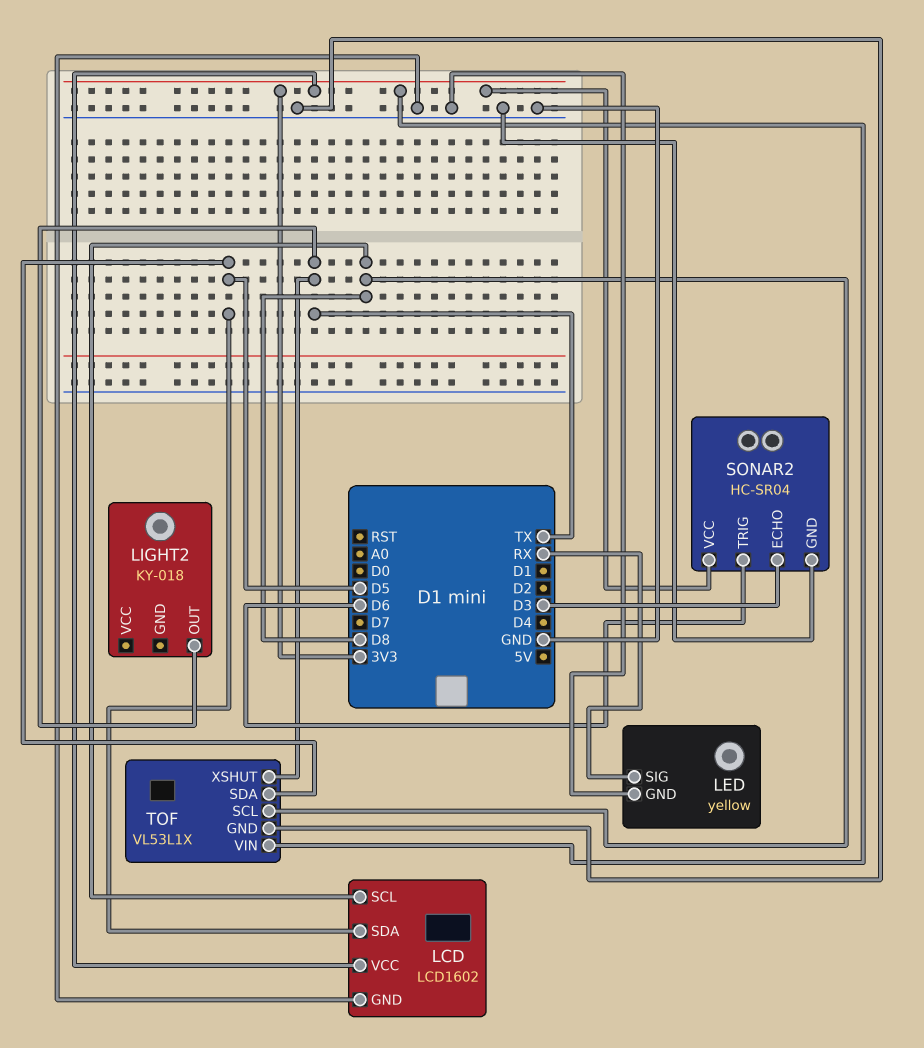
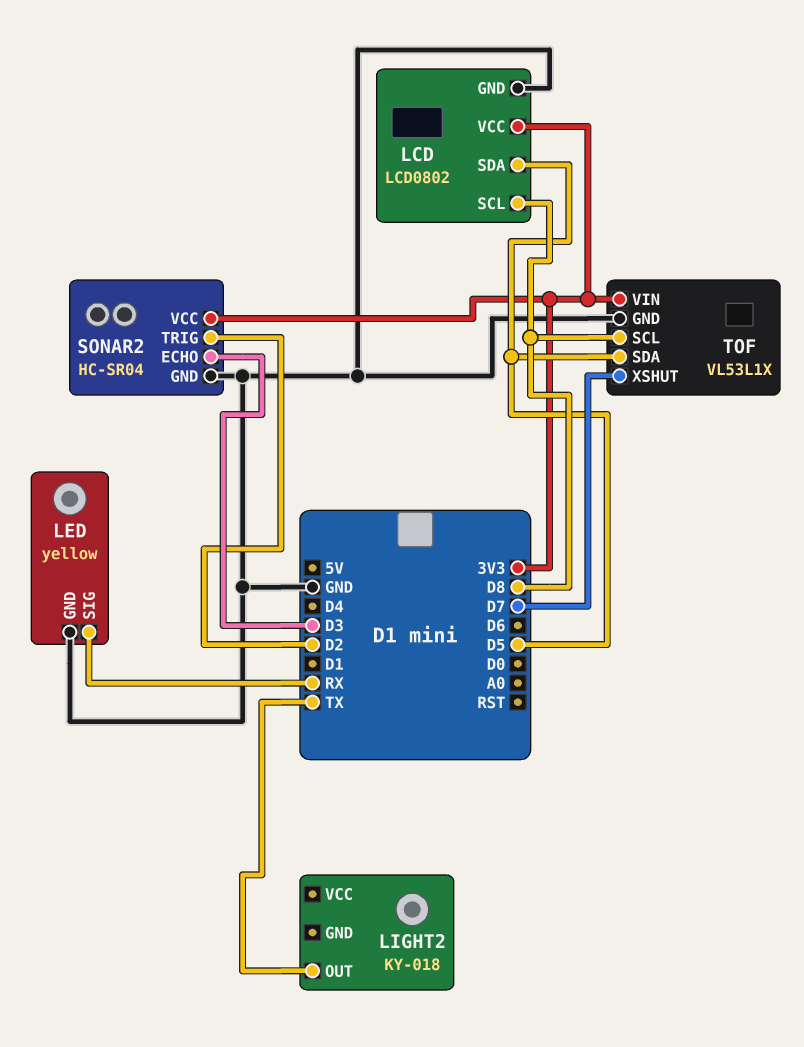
LCD: LCD1602 -> LCD0802
SONAR2 pin TRIG: D6 -> D2
TOF pin XSHUT: TX -> D7

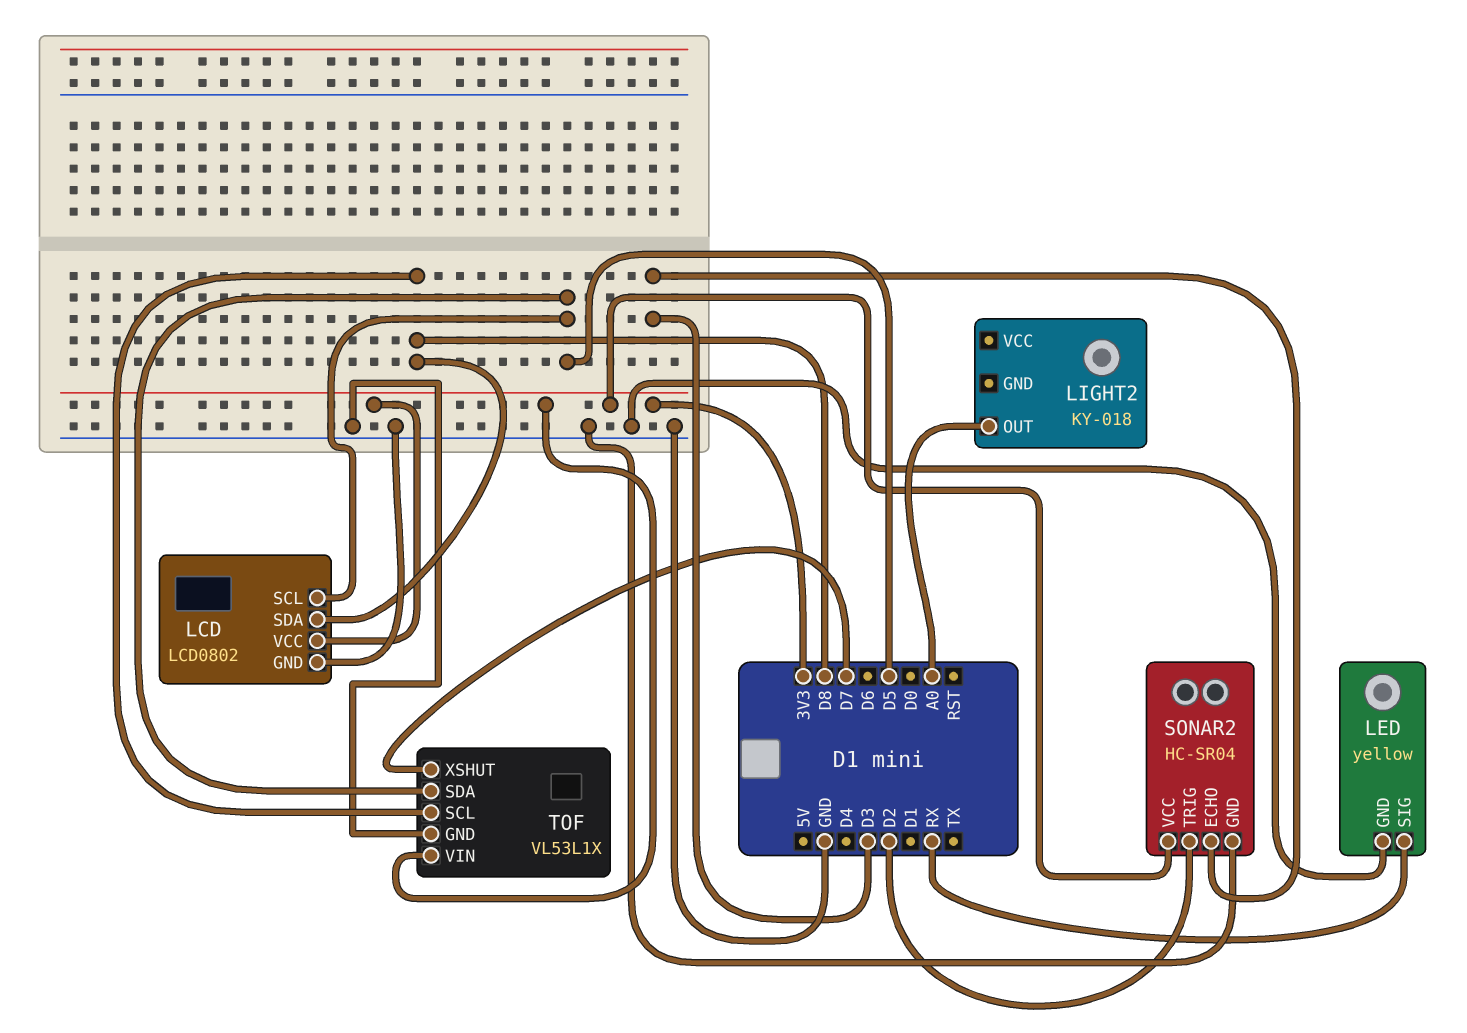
LCD pin SCL: D8 -> D5
LCD pin SDA: D5 -> D8
LIGHT2 pin OUT: TX -> A0

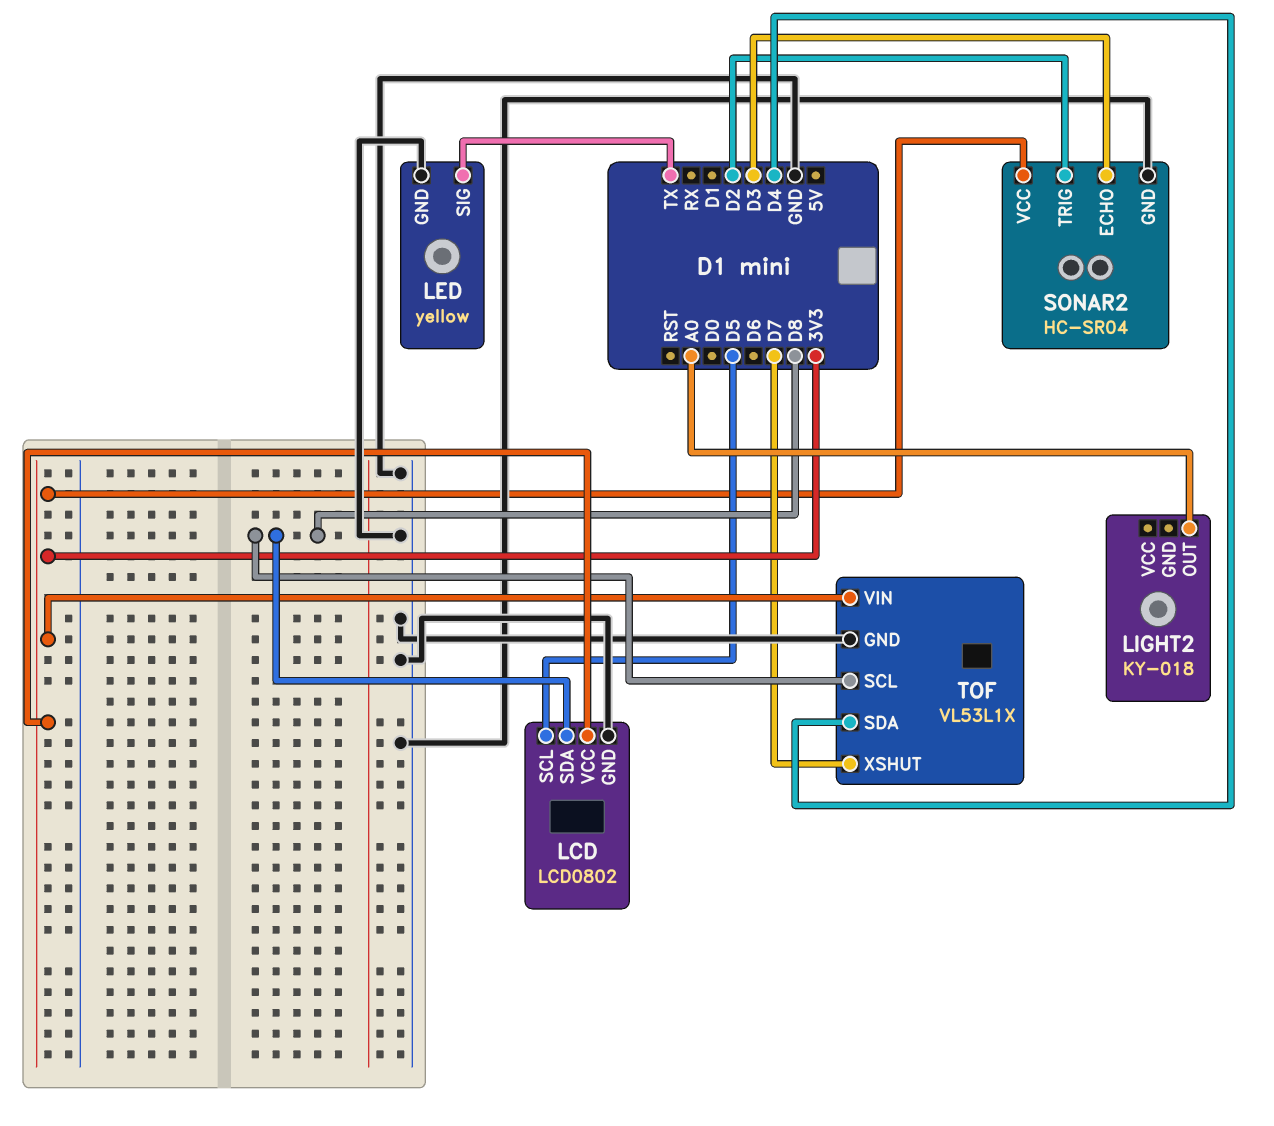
LED pin SIG: RX -> TX
TOF pin SDA: D5 -> D4

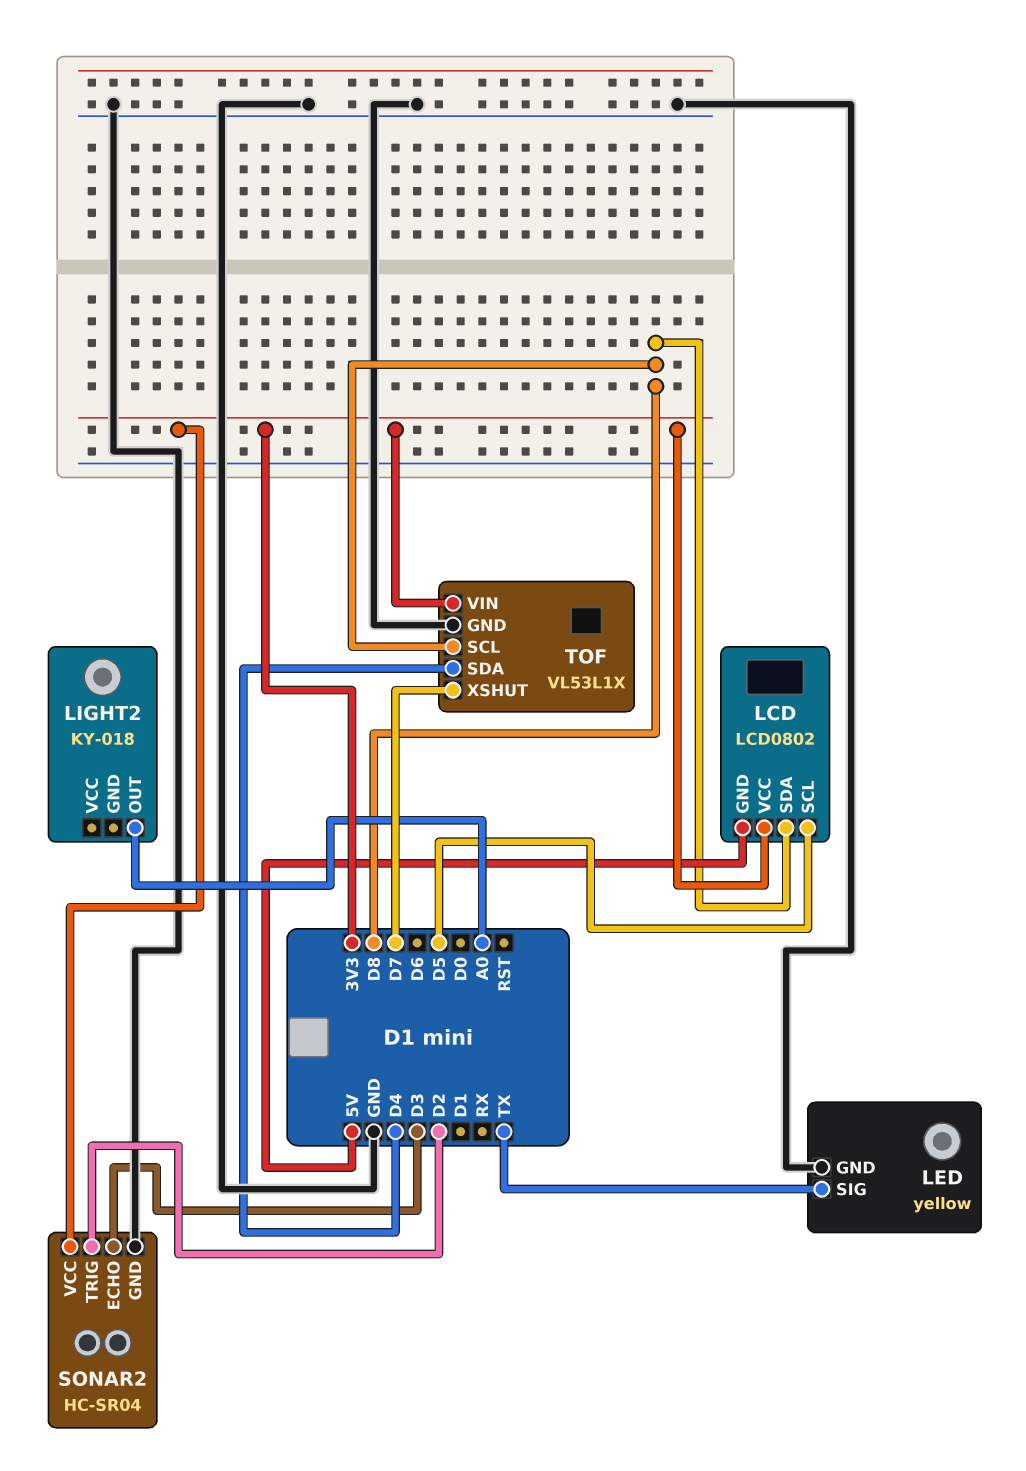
LCD pin GND: GND -> 5V

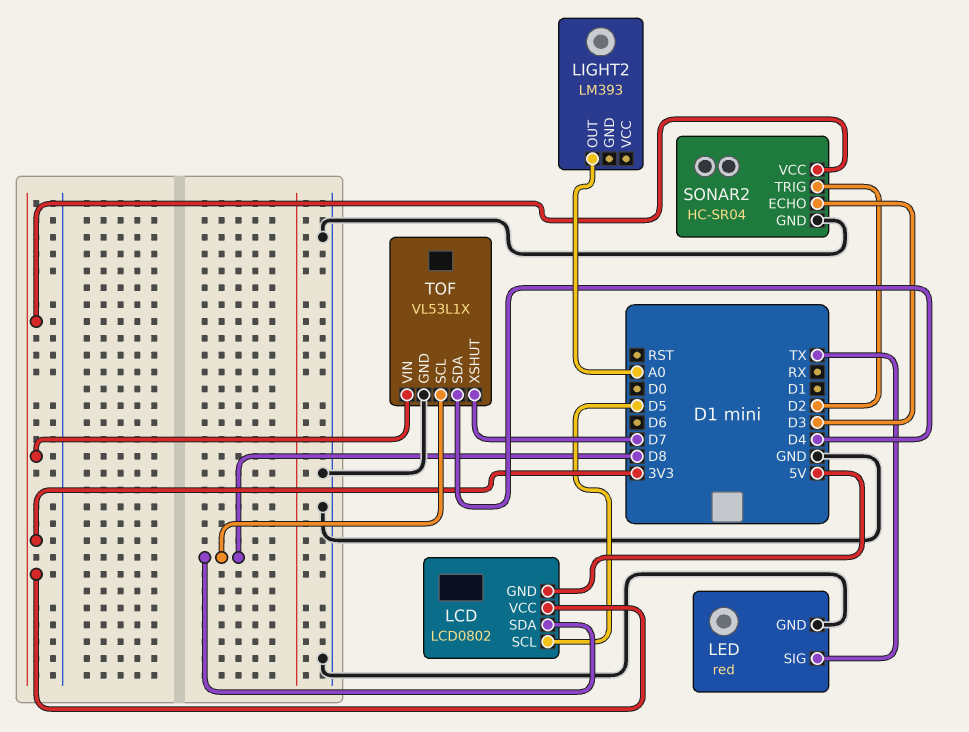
LED: yellow -> red
LIGHT2: KY-018 -> LM393

